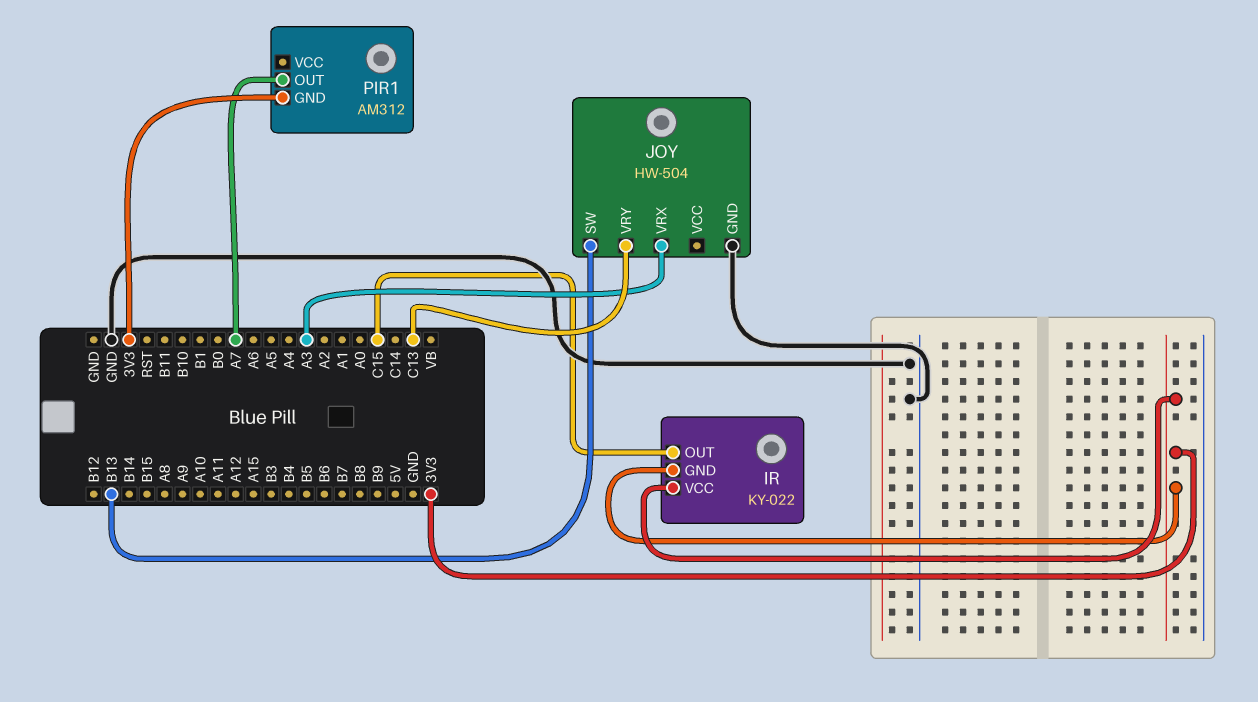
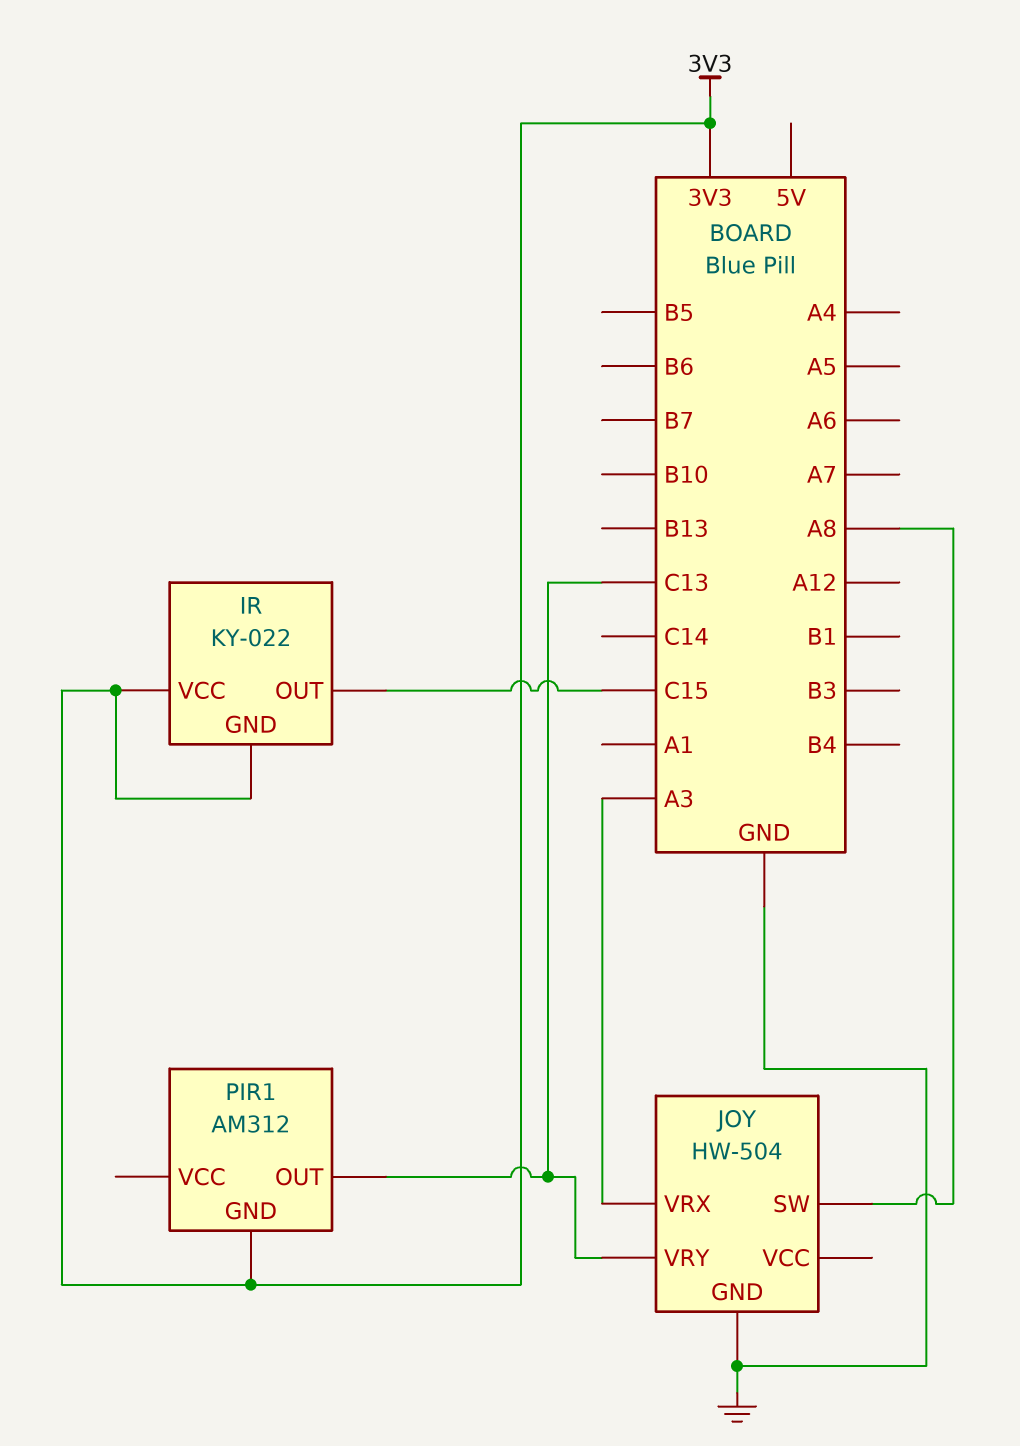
JOY pin SW: B13 -> A8
PIR1 pin OUT: A7 -> C13

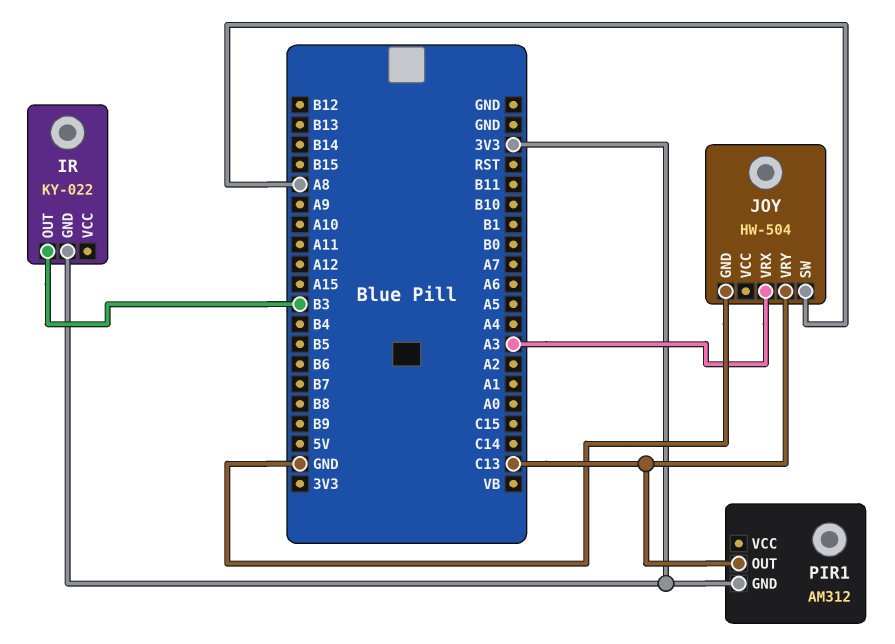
IR pin OUT: C15 -> B3
IR pin VCC: 3V3 -> none

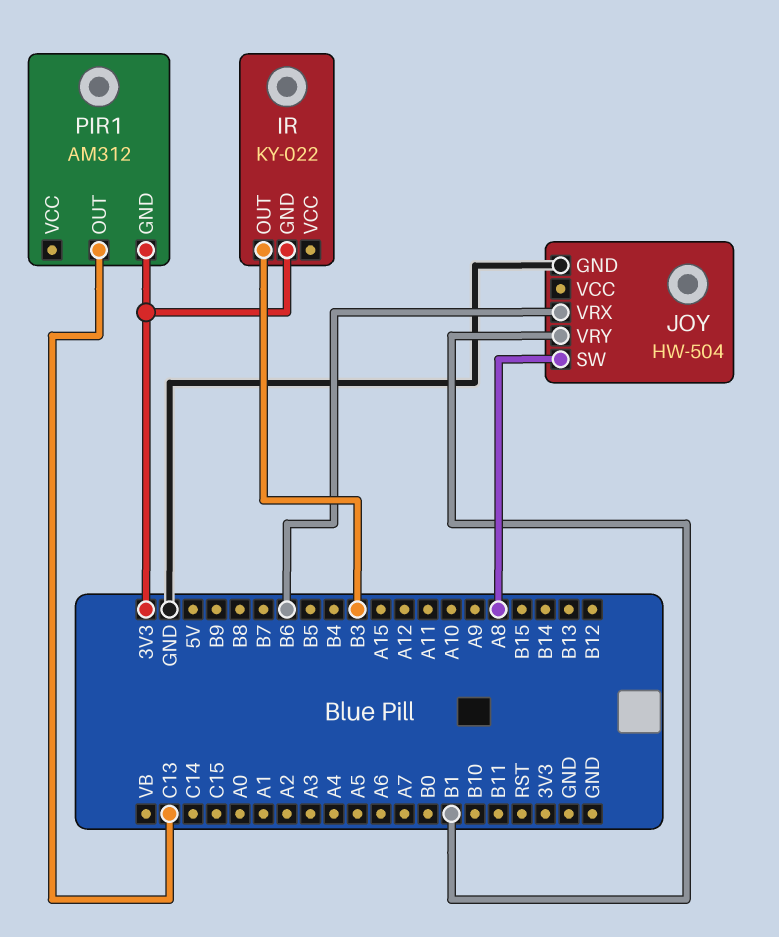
JOY pin VRX: A3 -> B6
JOY pin VRY: C13 -> B1

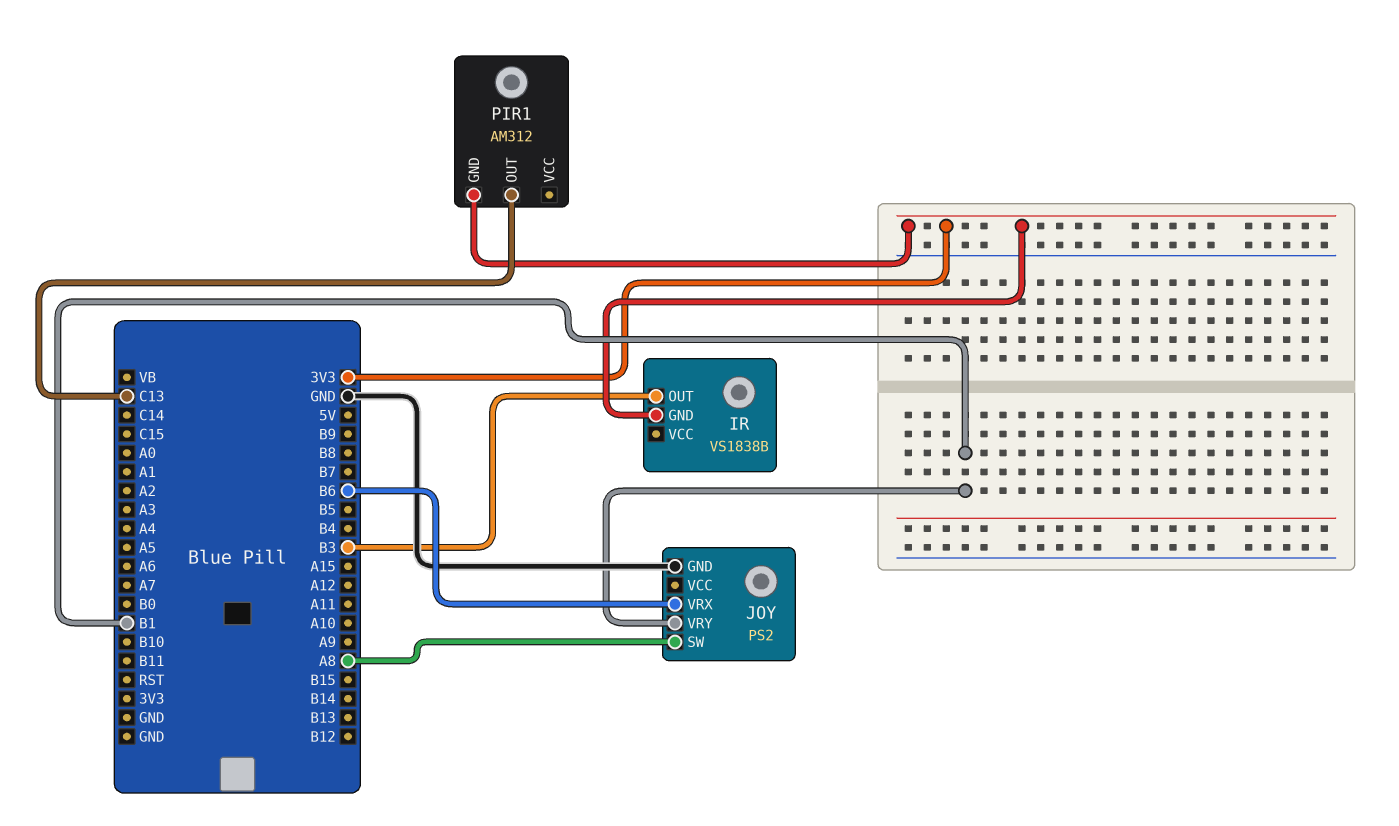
IR: KY-022 -> VS1838B
JOY: HW-504 -> PS2

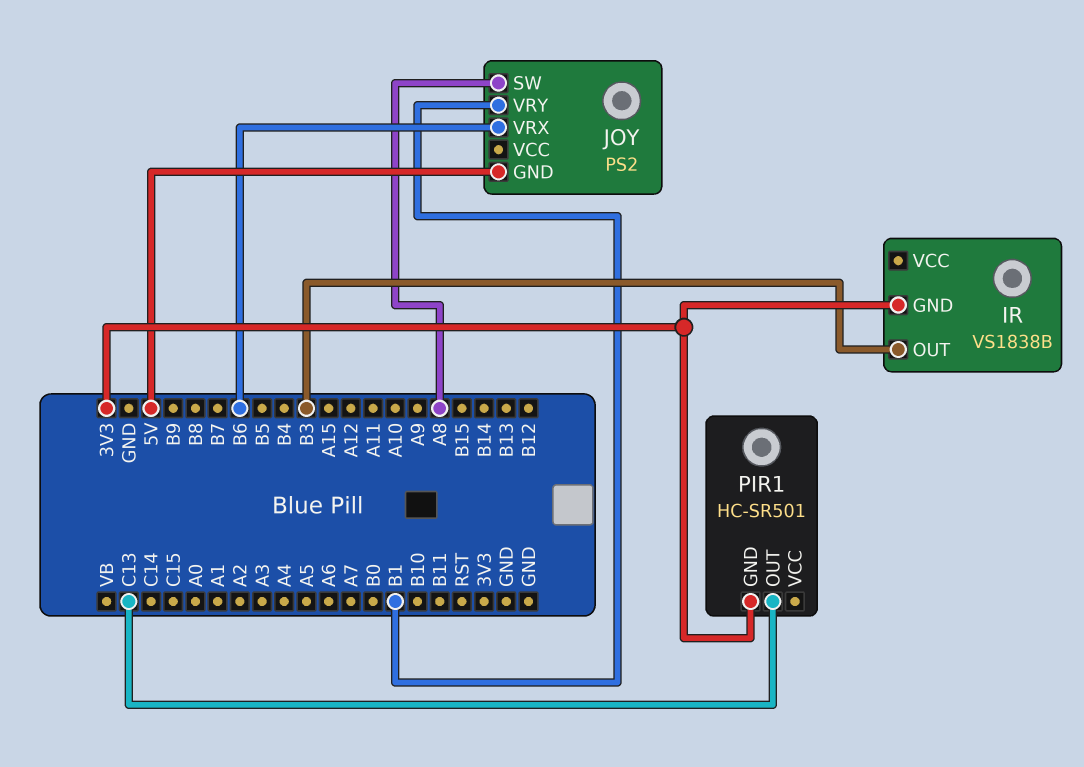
JOY pin GND: GND -> 5V
PIR1: AM312 -> HC-SR501

